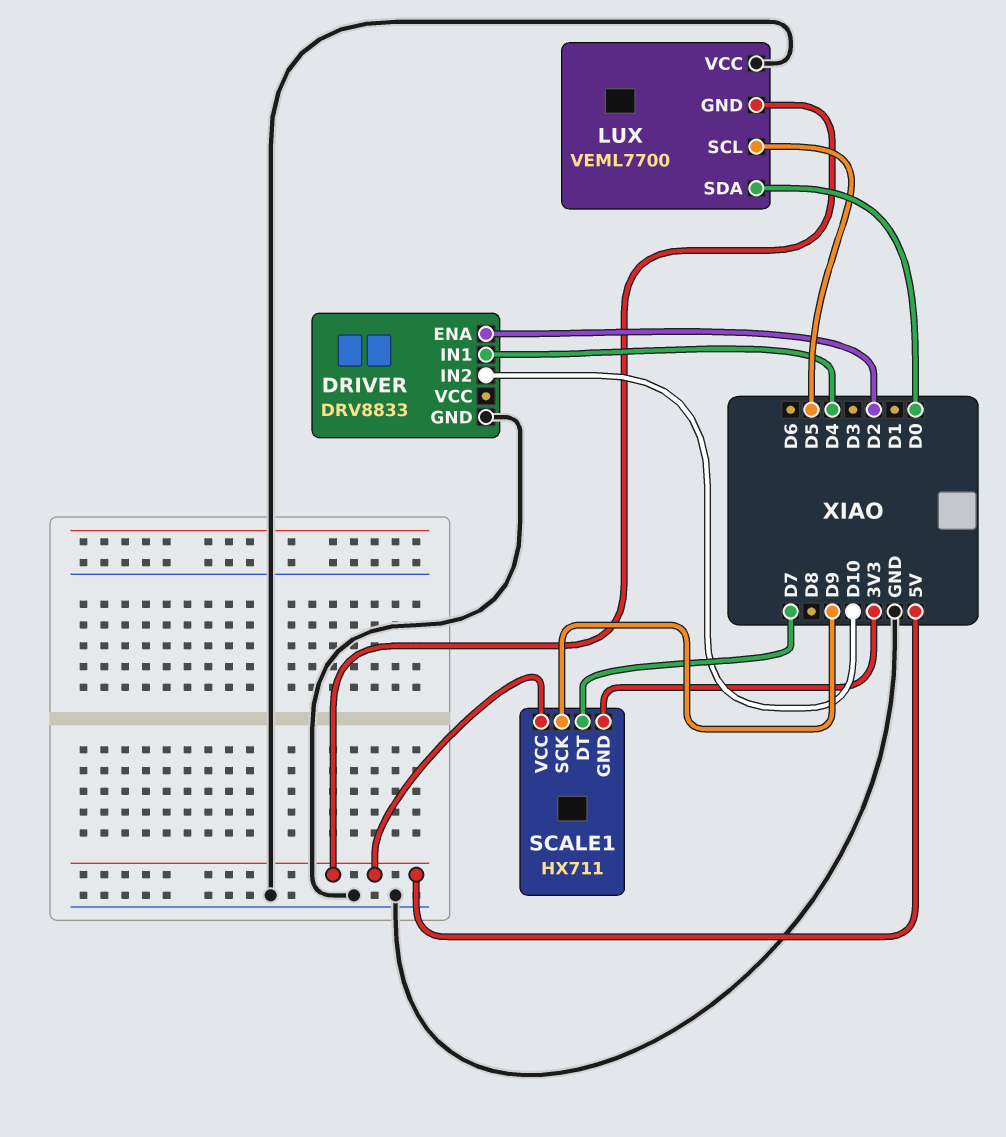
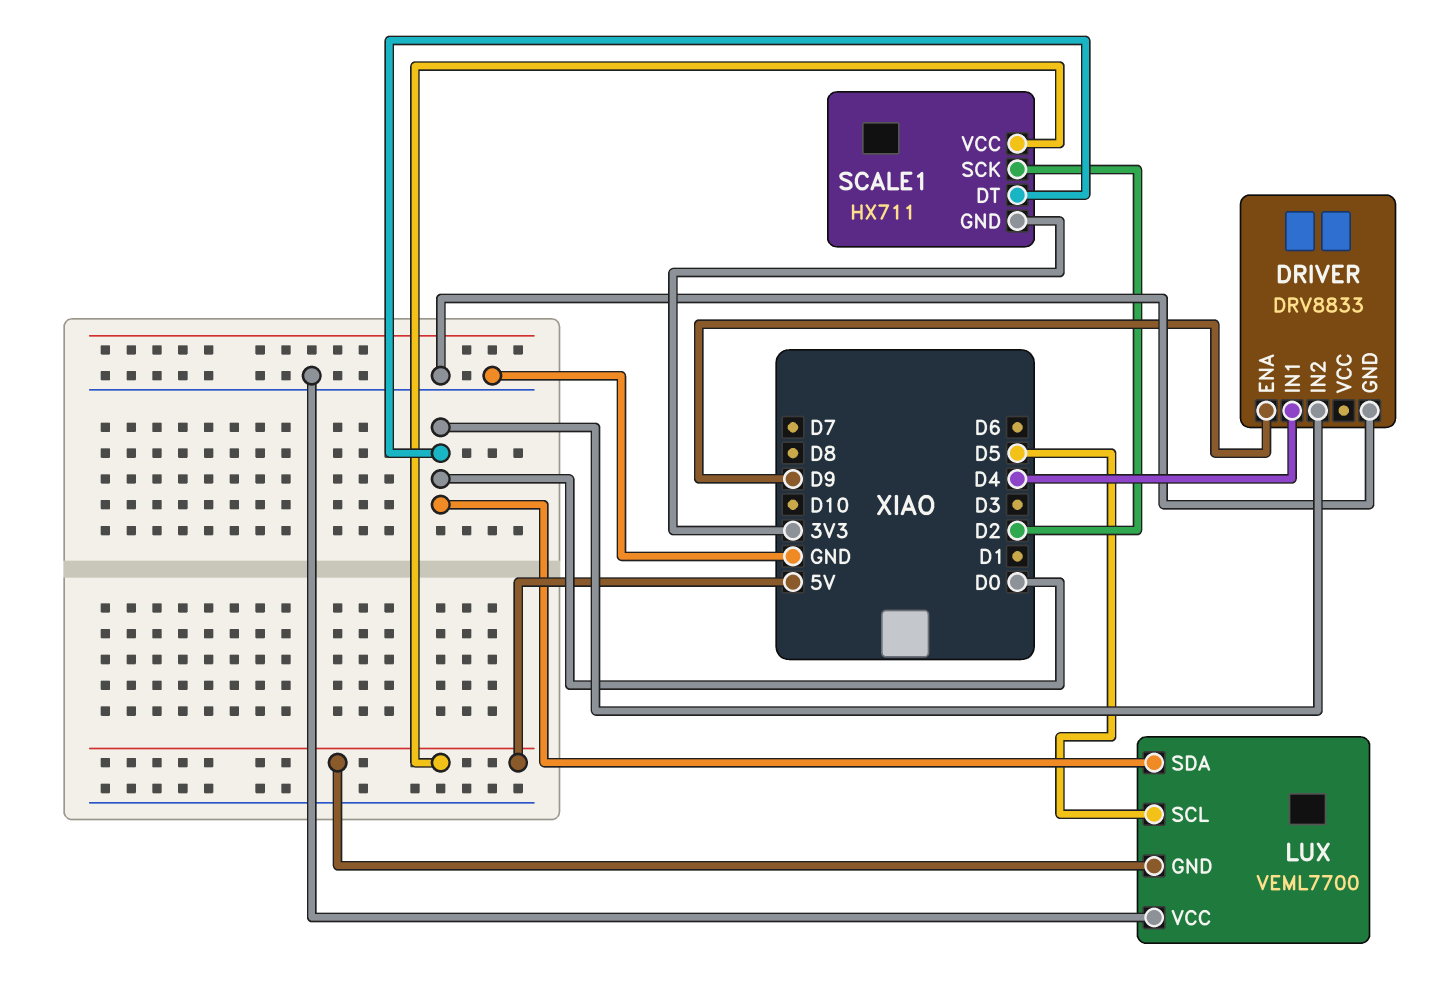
DRIVER pin ENA: D2 -> D9
DRIVER pin IN2: D10 -> D0
SCALE1 pin DT: D7 -> D0
SCALE1 pin SCK: D9 -> D2

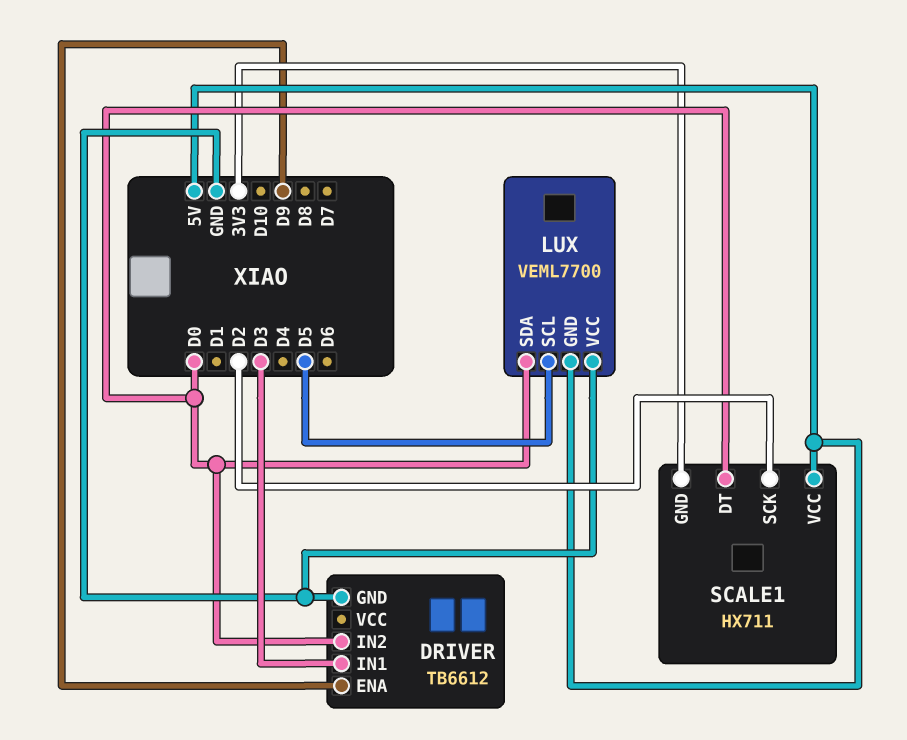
DRIVER: DRV8833 -> TB6612
DRIVER pin IN1: D4 -> D3

